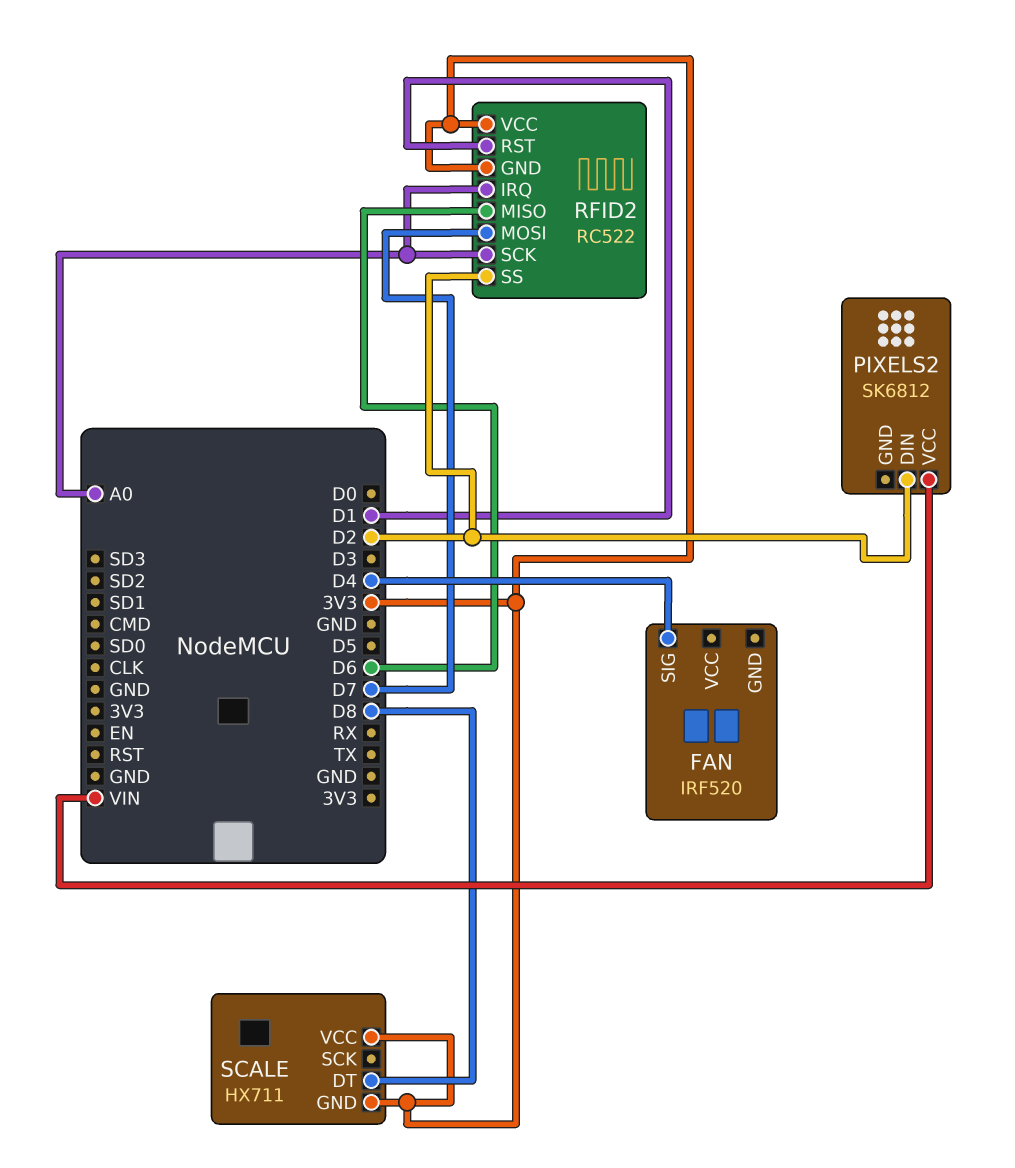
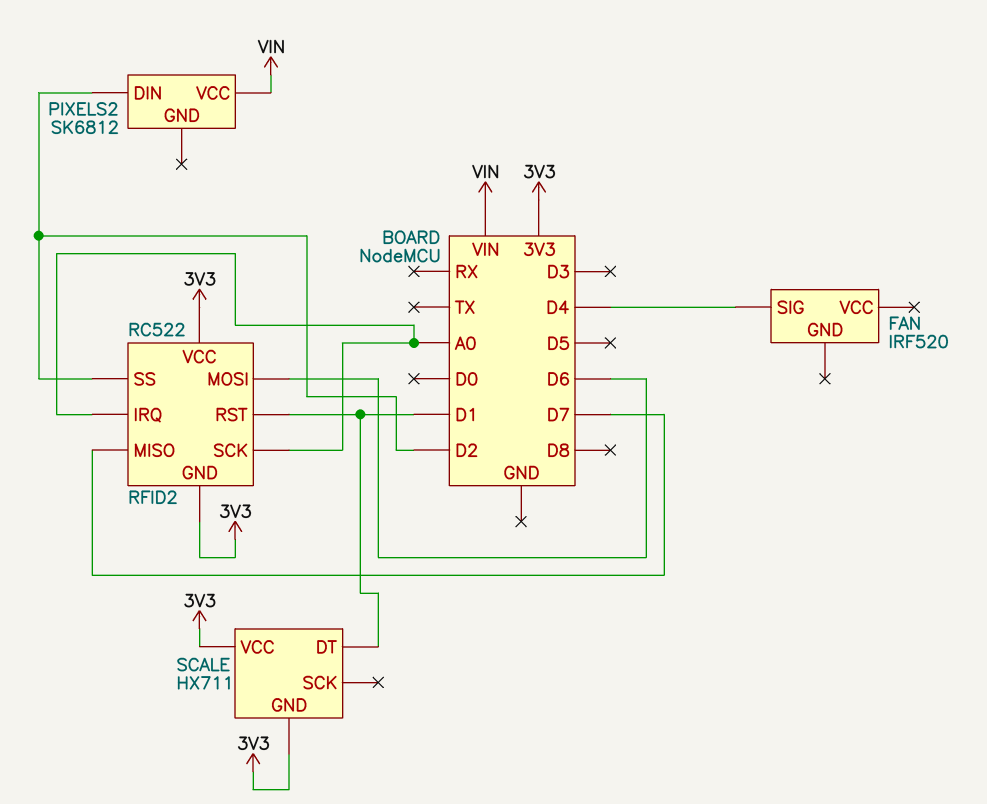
RFID2 pin MISO: D6 -> D7
RFID2 pin MOSI: D7 -> D6
SCALE pin DT: D8 -> D1

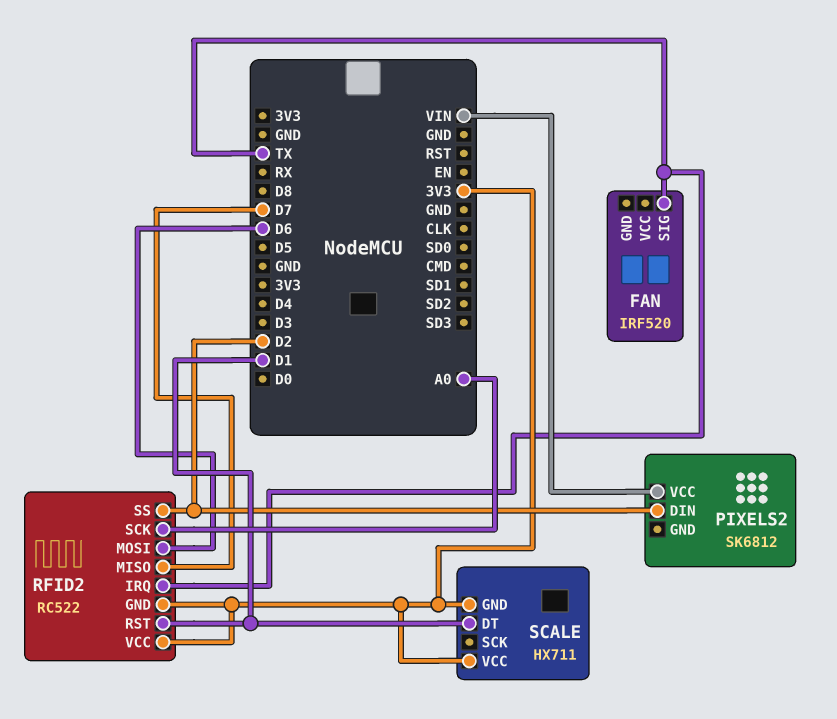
FAN pin SIG: D4 -> TX
RFID2 pin IRQ: A0 -> TX

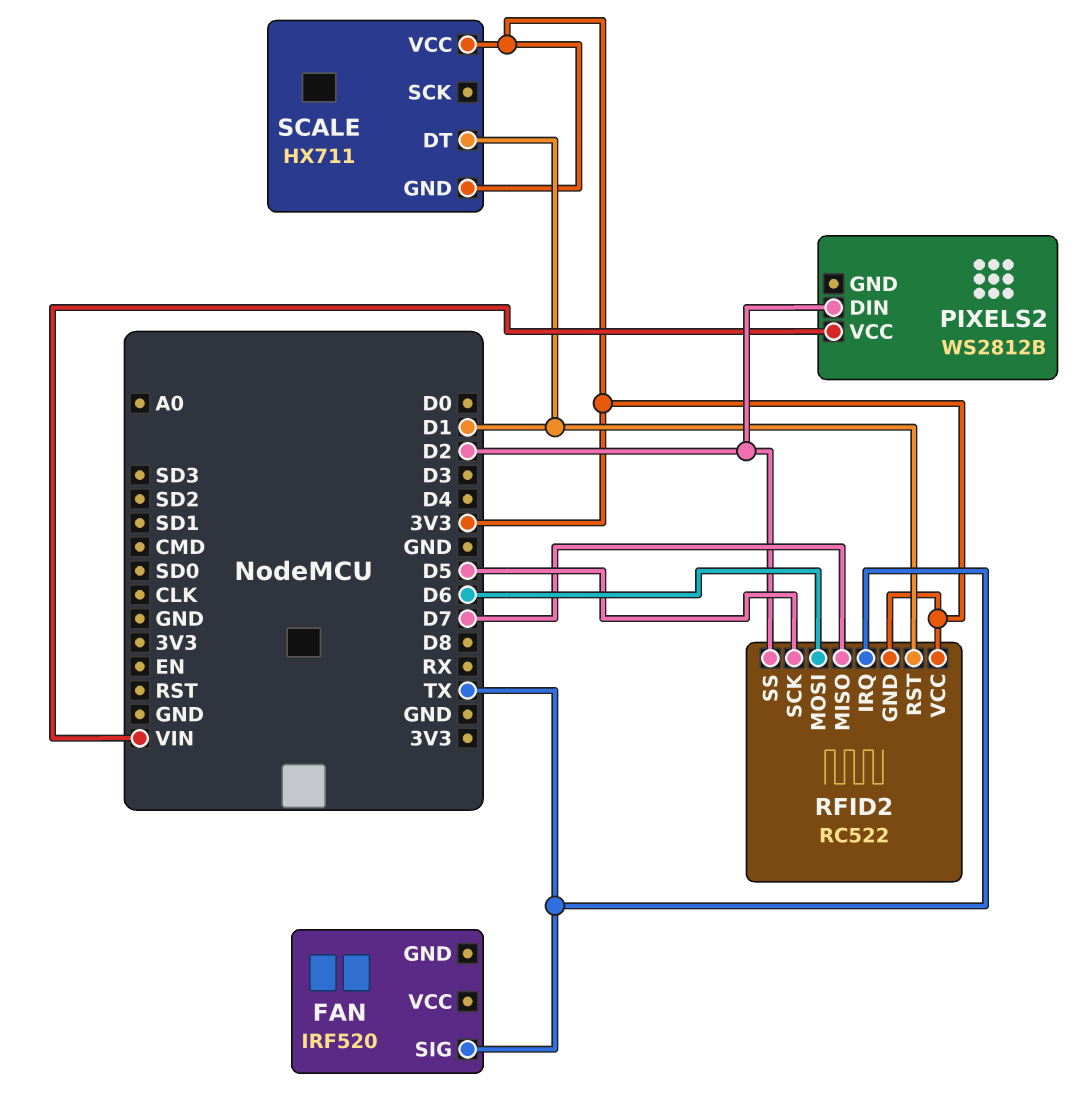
PIXELS2: SK6812 -> WS2812B
RFID2 pin SCK: A0 -> D5

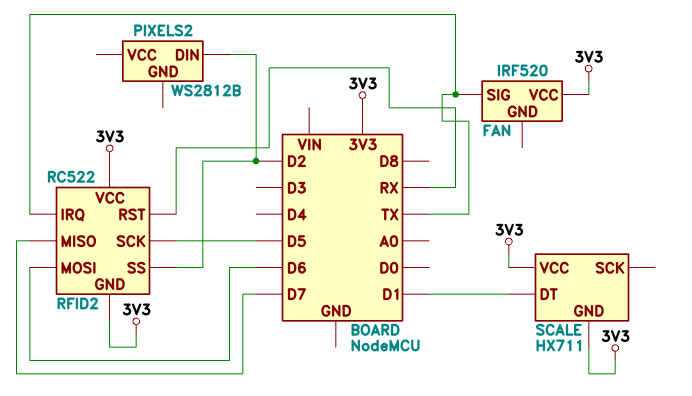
FAN pin VCC: none -> 3V3
PIXELS2 pin VCC: VIN -> none
RFID2 pin RST: D1 -> RX

